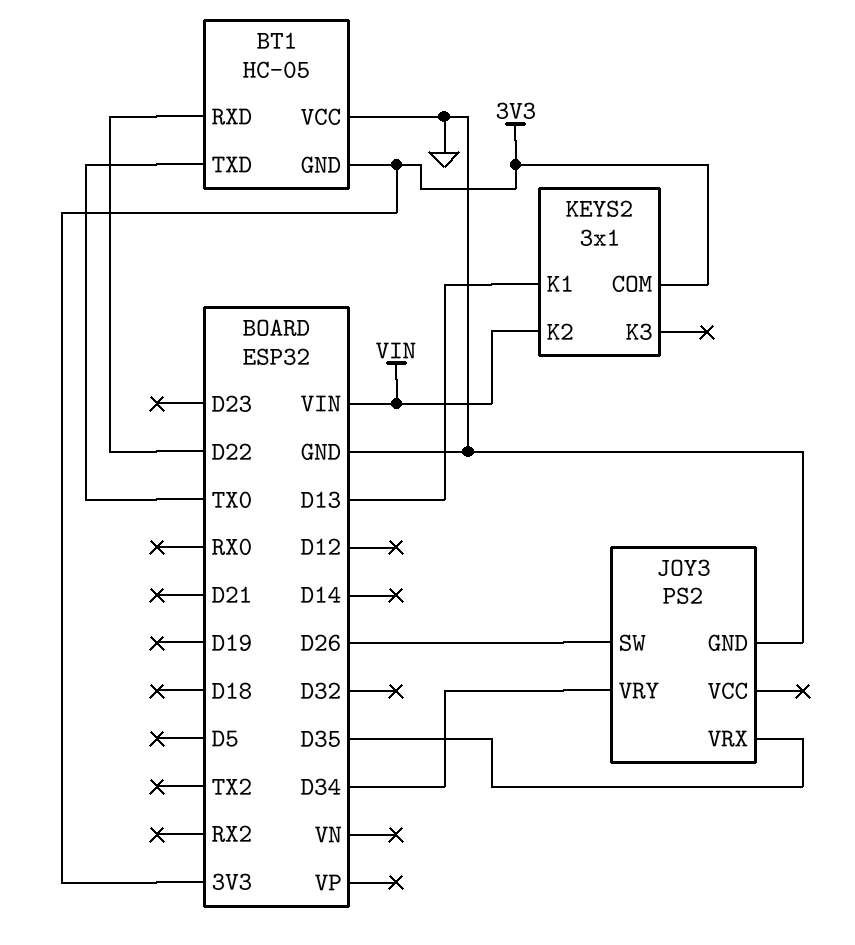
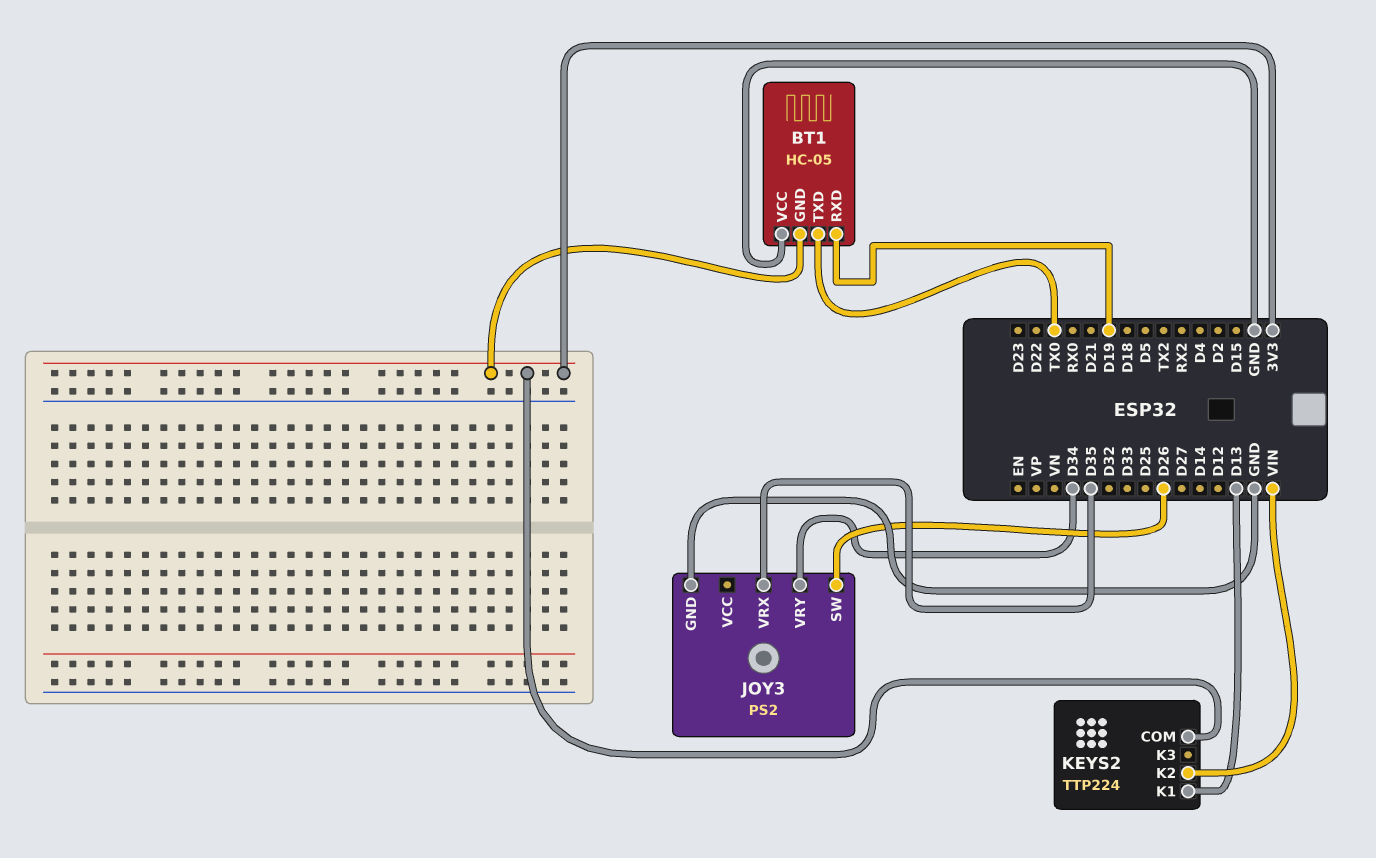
BT1 pin RXD: D22 -> D19
KEYS2: 3x1 -> TTP224

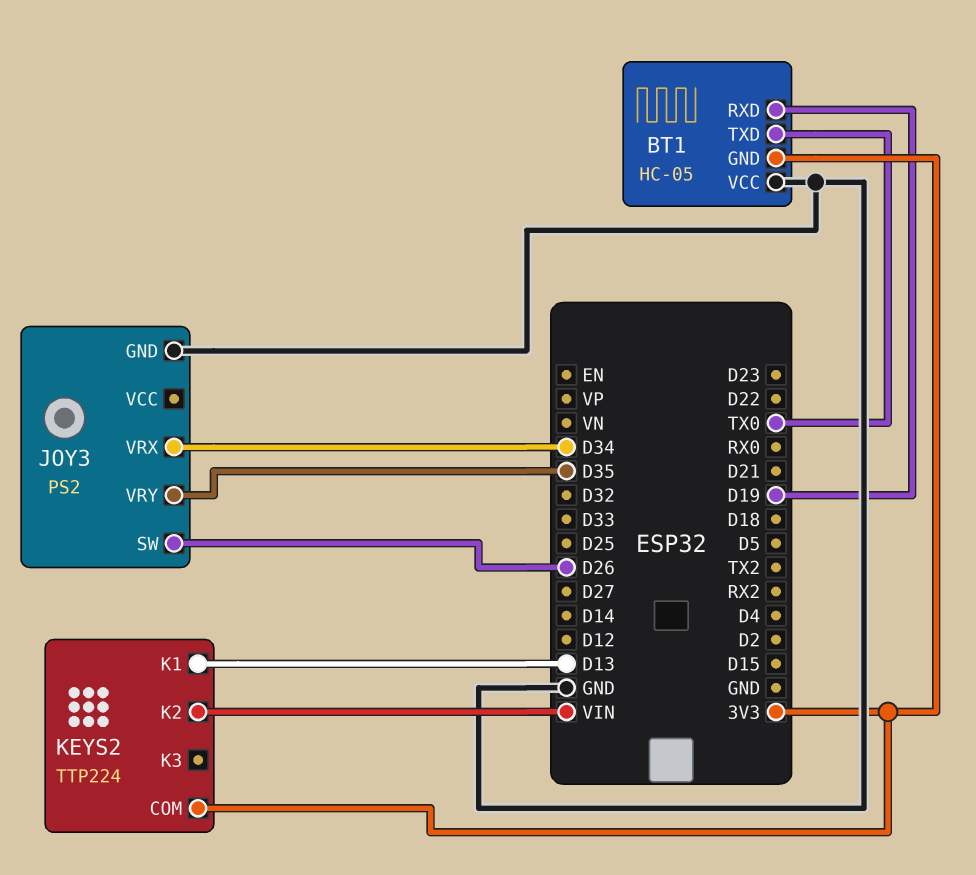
JOY3 pin VRX: D35 -> D34
JOY3 pin VRY: D34 -> D35

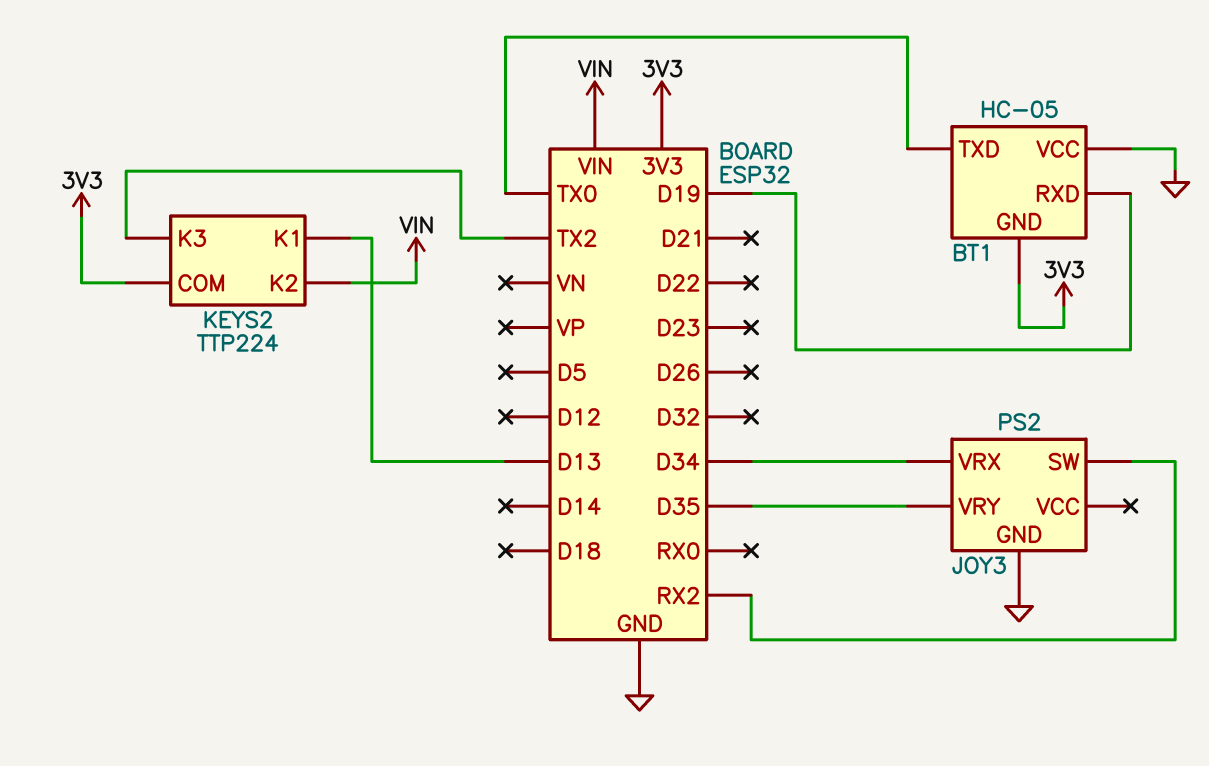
JOY3 pin SW: D26 -> RX2
KEYS2 pin K3: none -> TX2

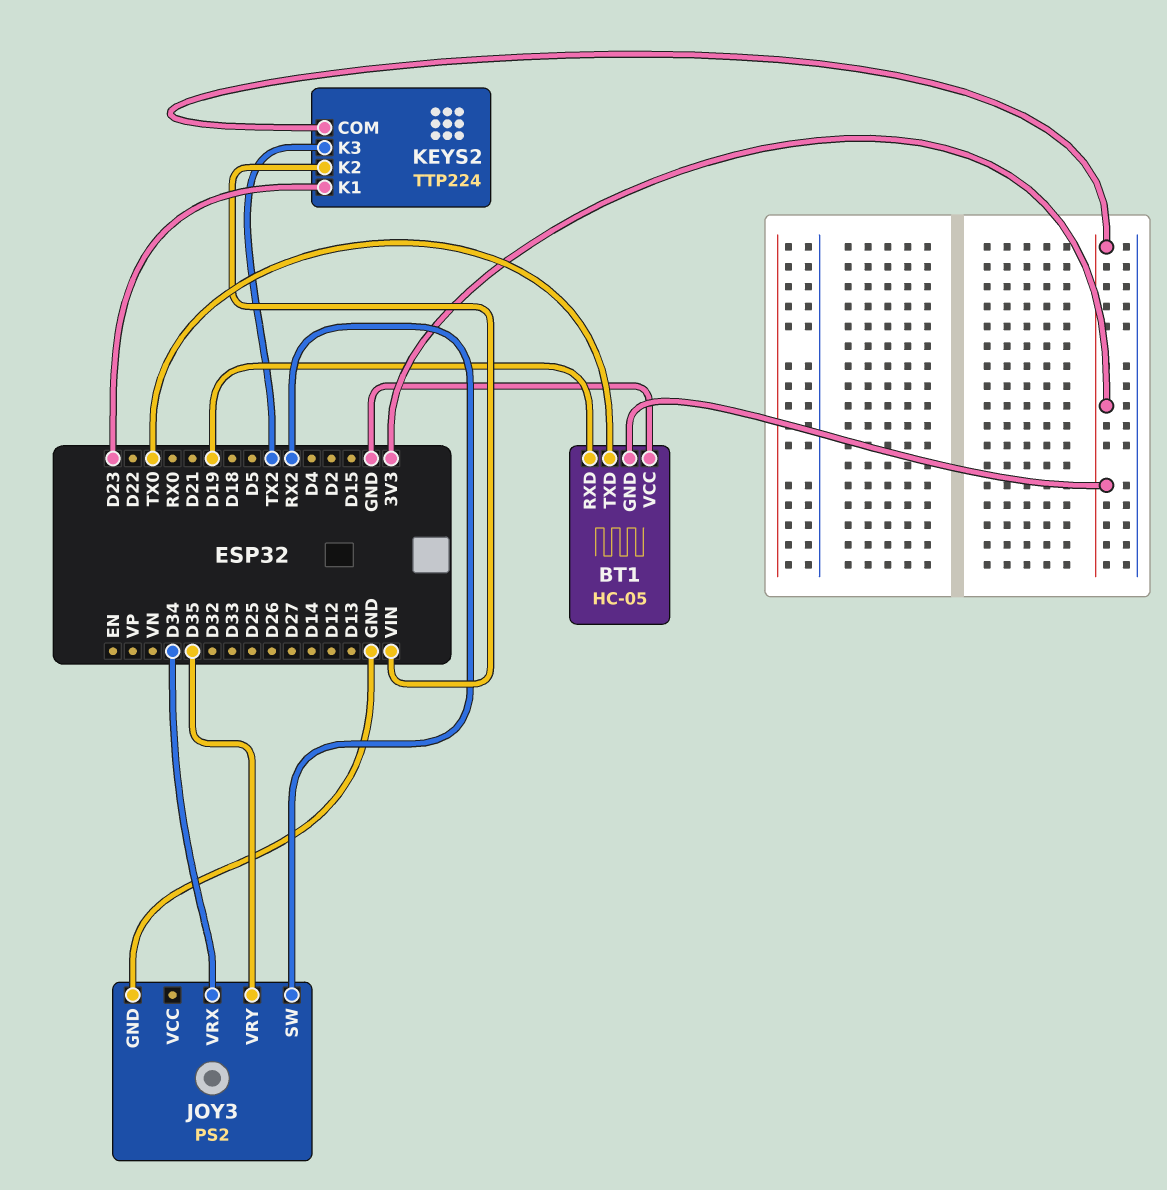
KEYS2 pin K1: D13 -> D23

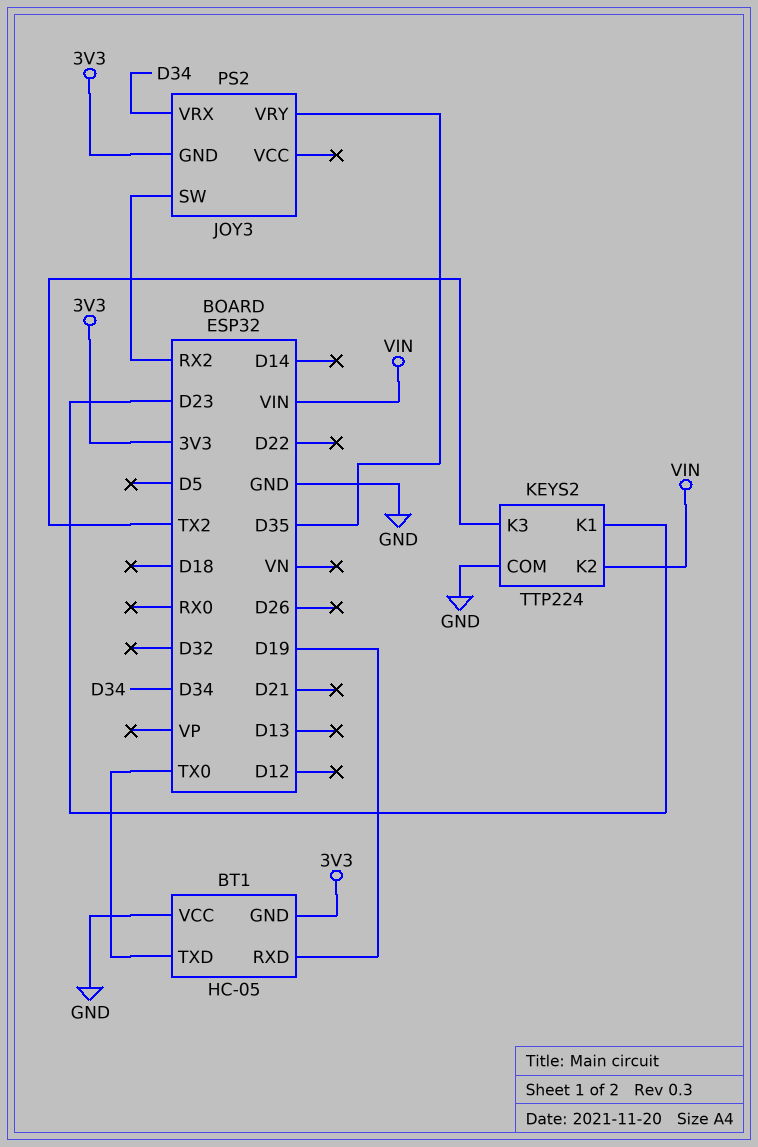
JOY3 pin GND: GND -> 3V3
KEYS2 pin COM: 3V3 -> GND

